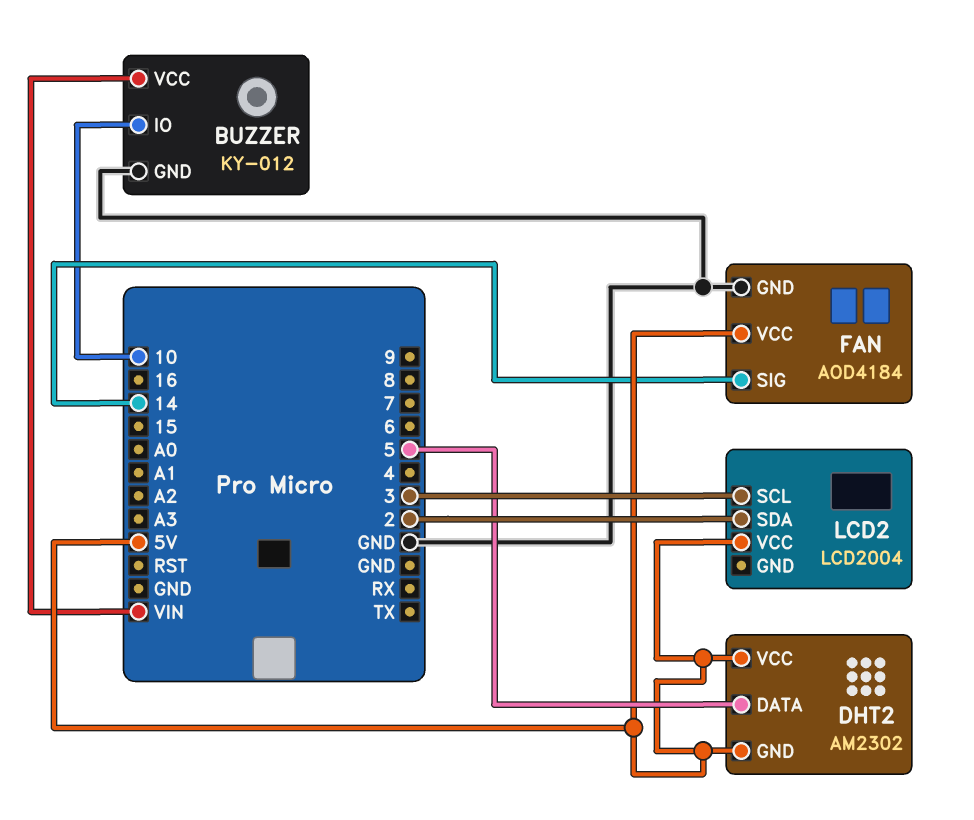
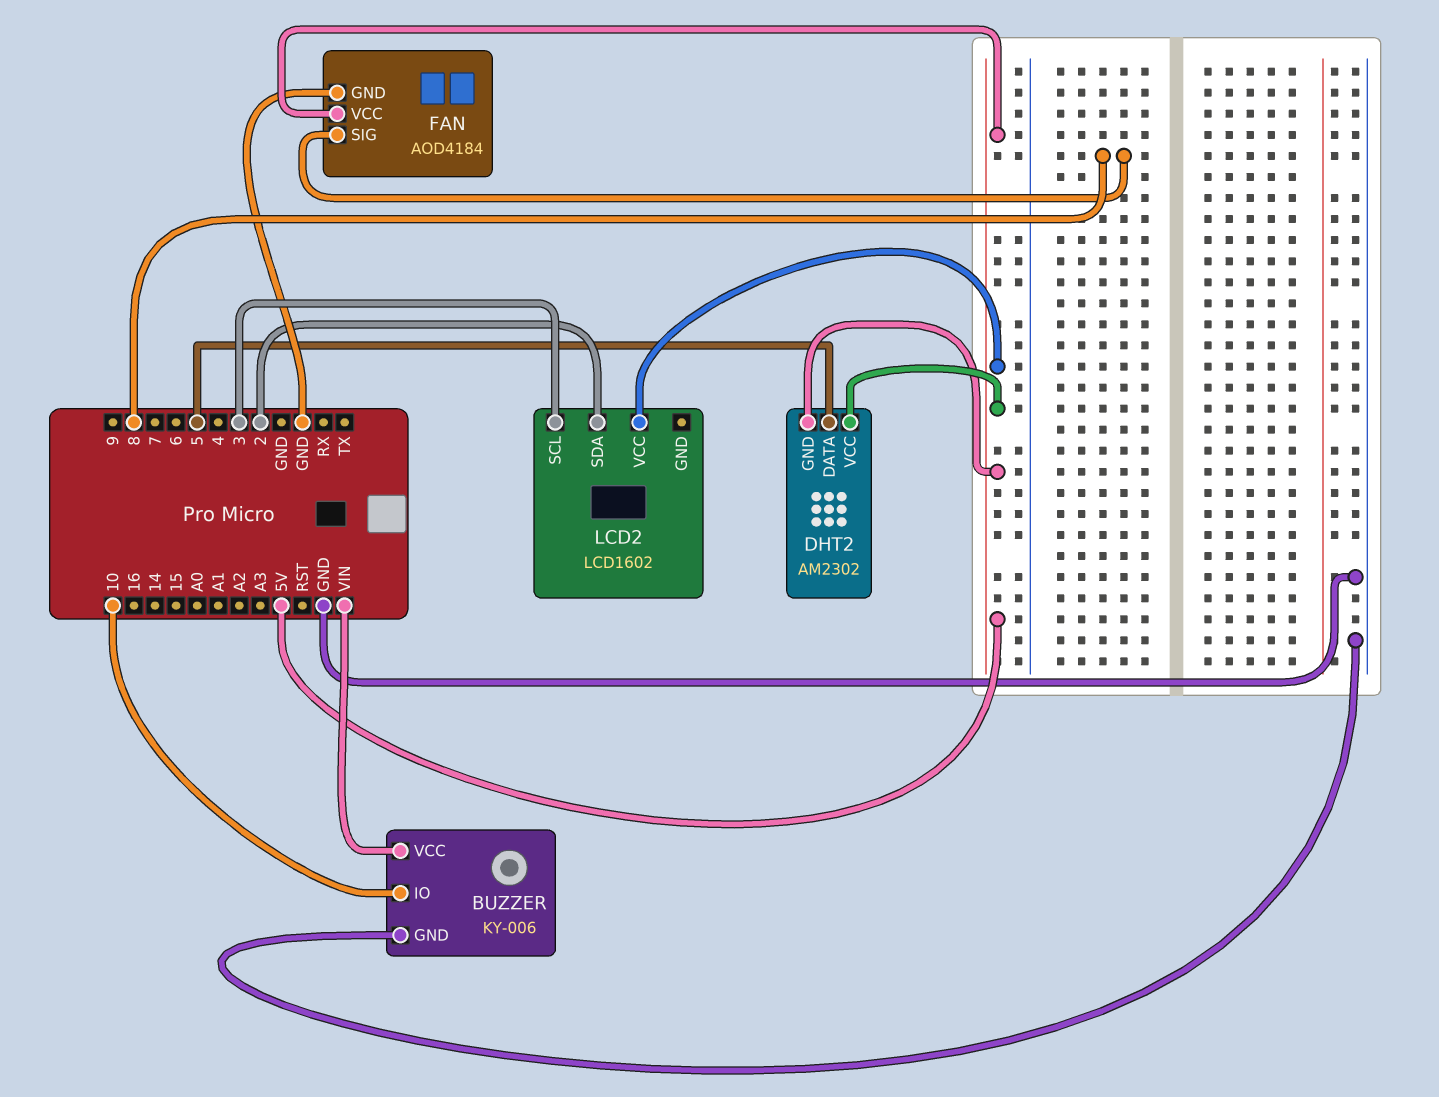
BUZZER: KY-012 -> KY-006
FAN pin SIG: 14 -> 8
LCD2: LCD2004 -> LCD1602

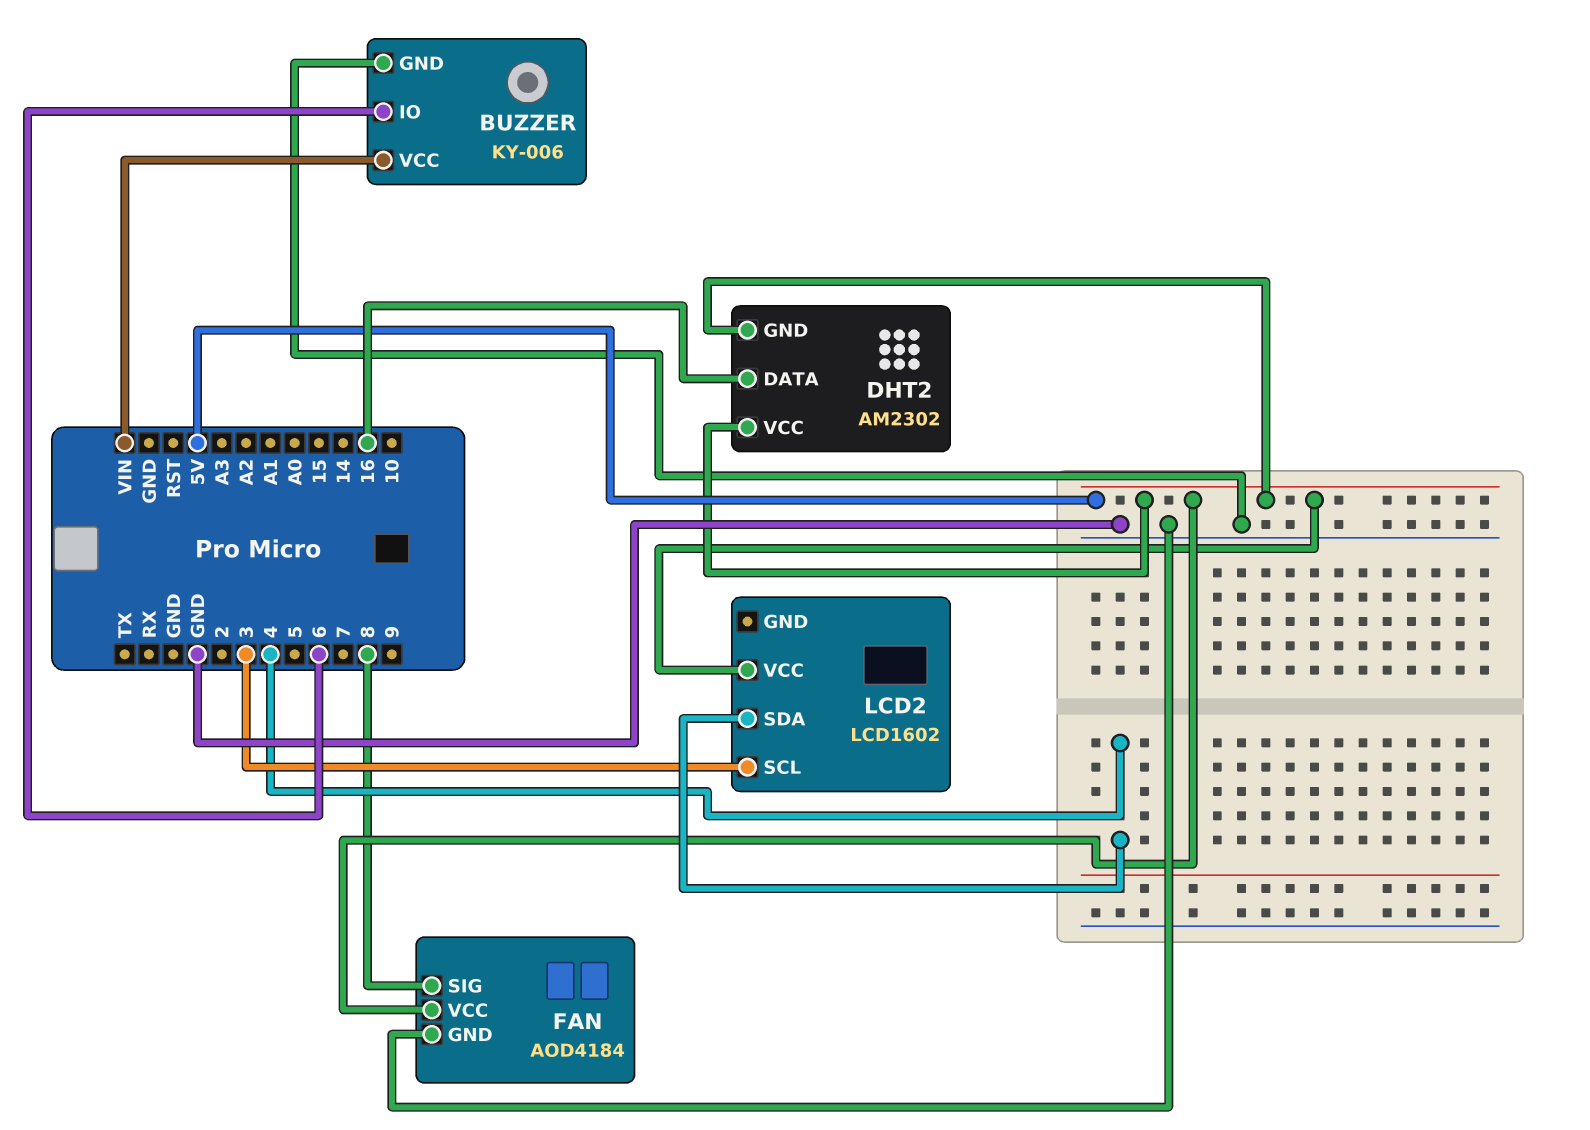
BUZZER pin IO: 10 -> 6
DHT2 pin DATA: 5 -> 16
LCD2 pin SDA: 2 -> 4

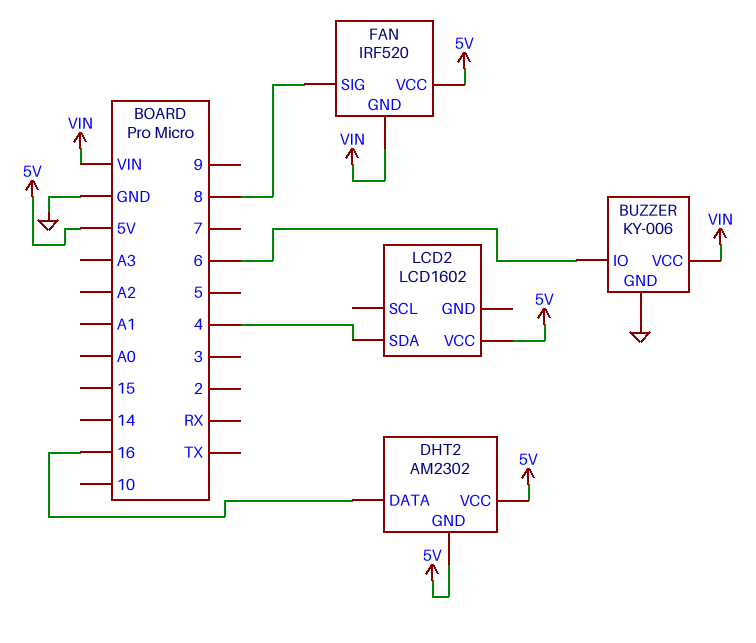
FAN: AOD4184 -> IRF520
FAN pin GND: GND -> VIN
LCD2 pin SCL: 3 -> none

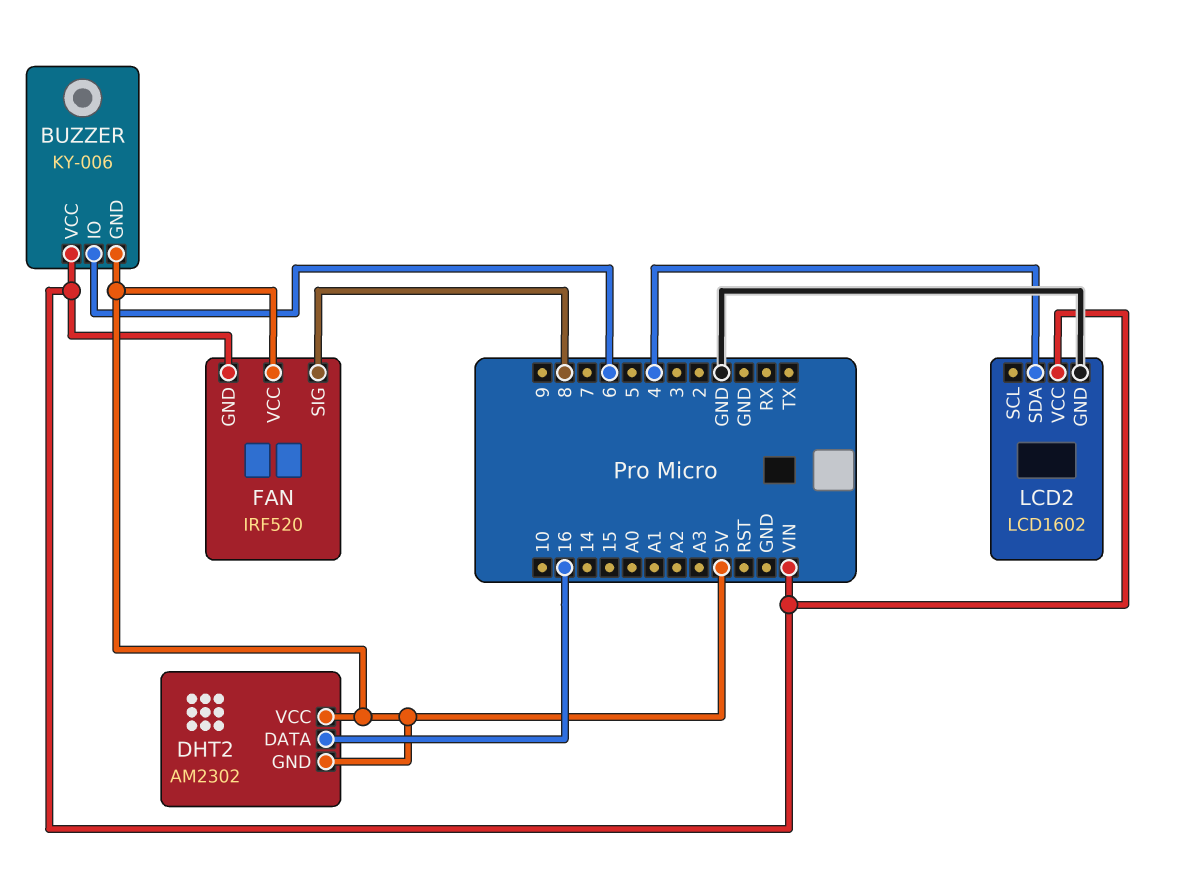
BUZZER pin GND: GND -> 5V
LCD2 pin GND: none -> GND
LCD2 pin VCC: 5V -> VIN

